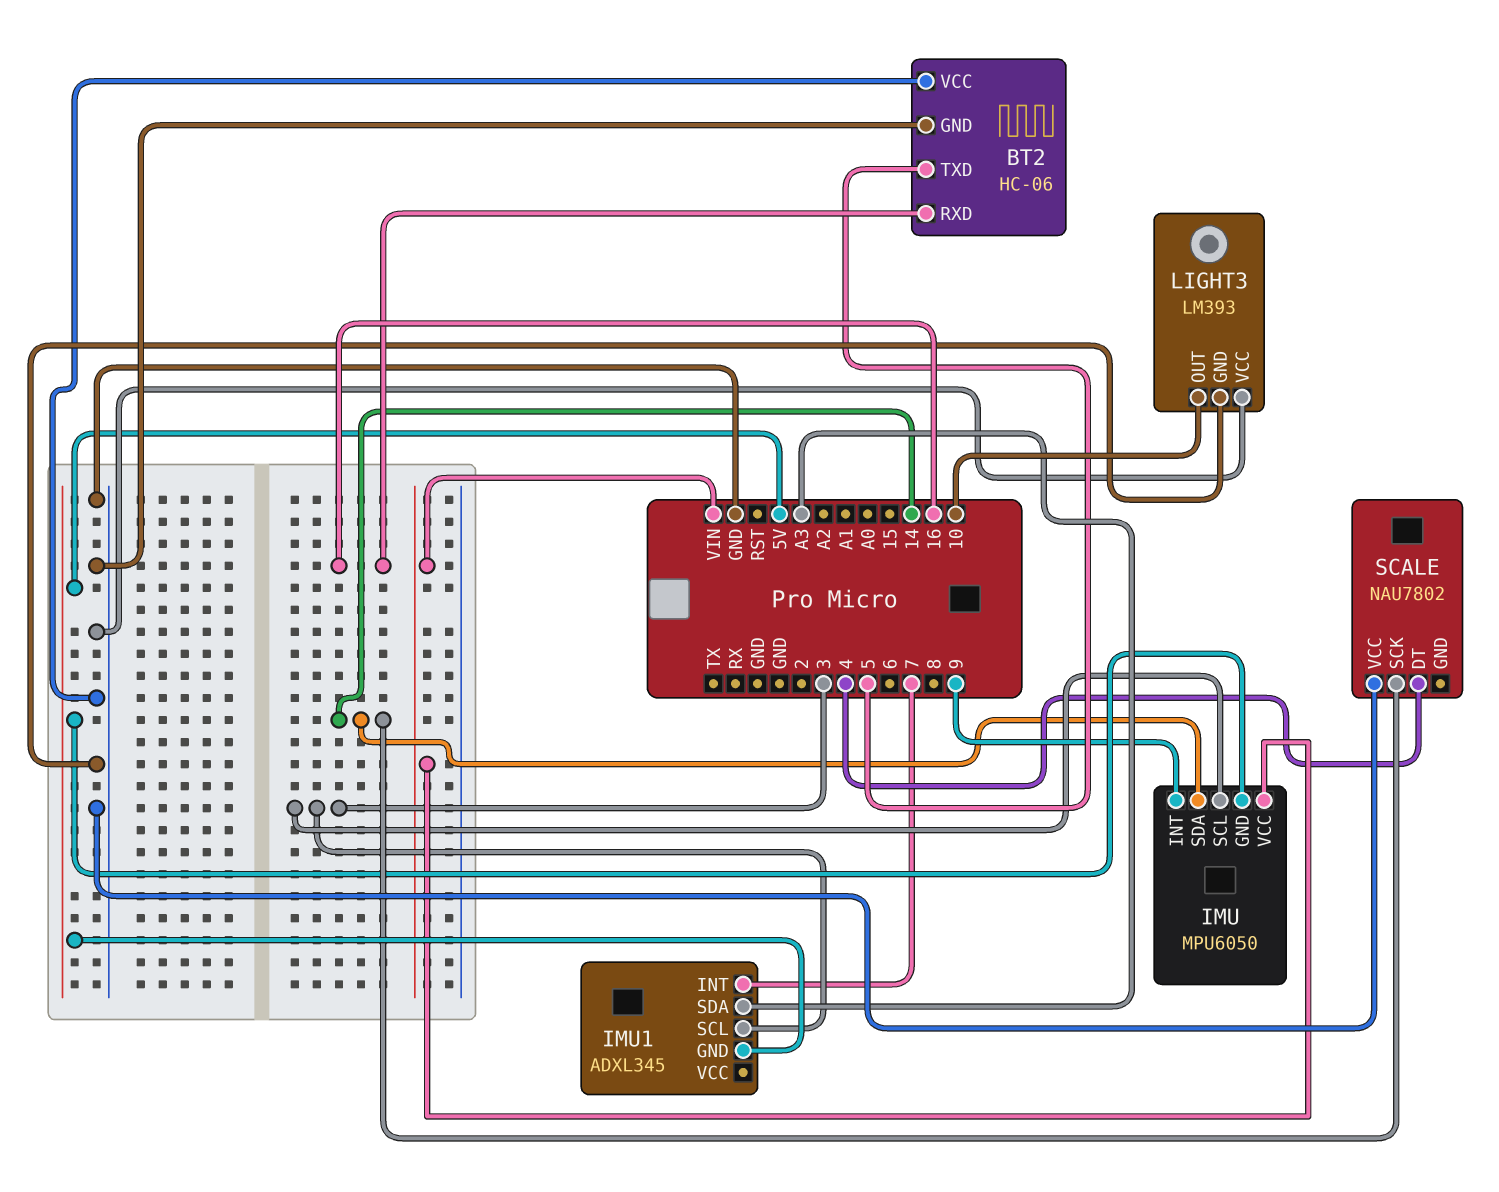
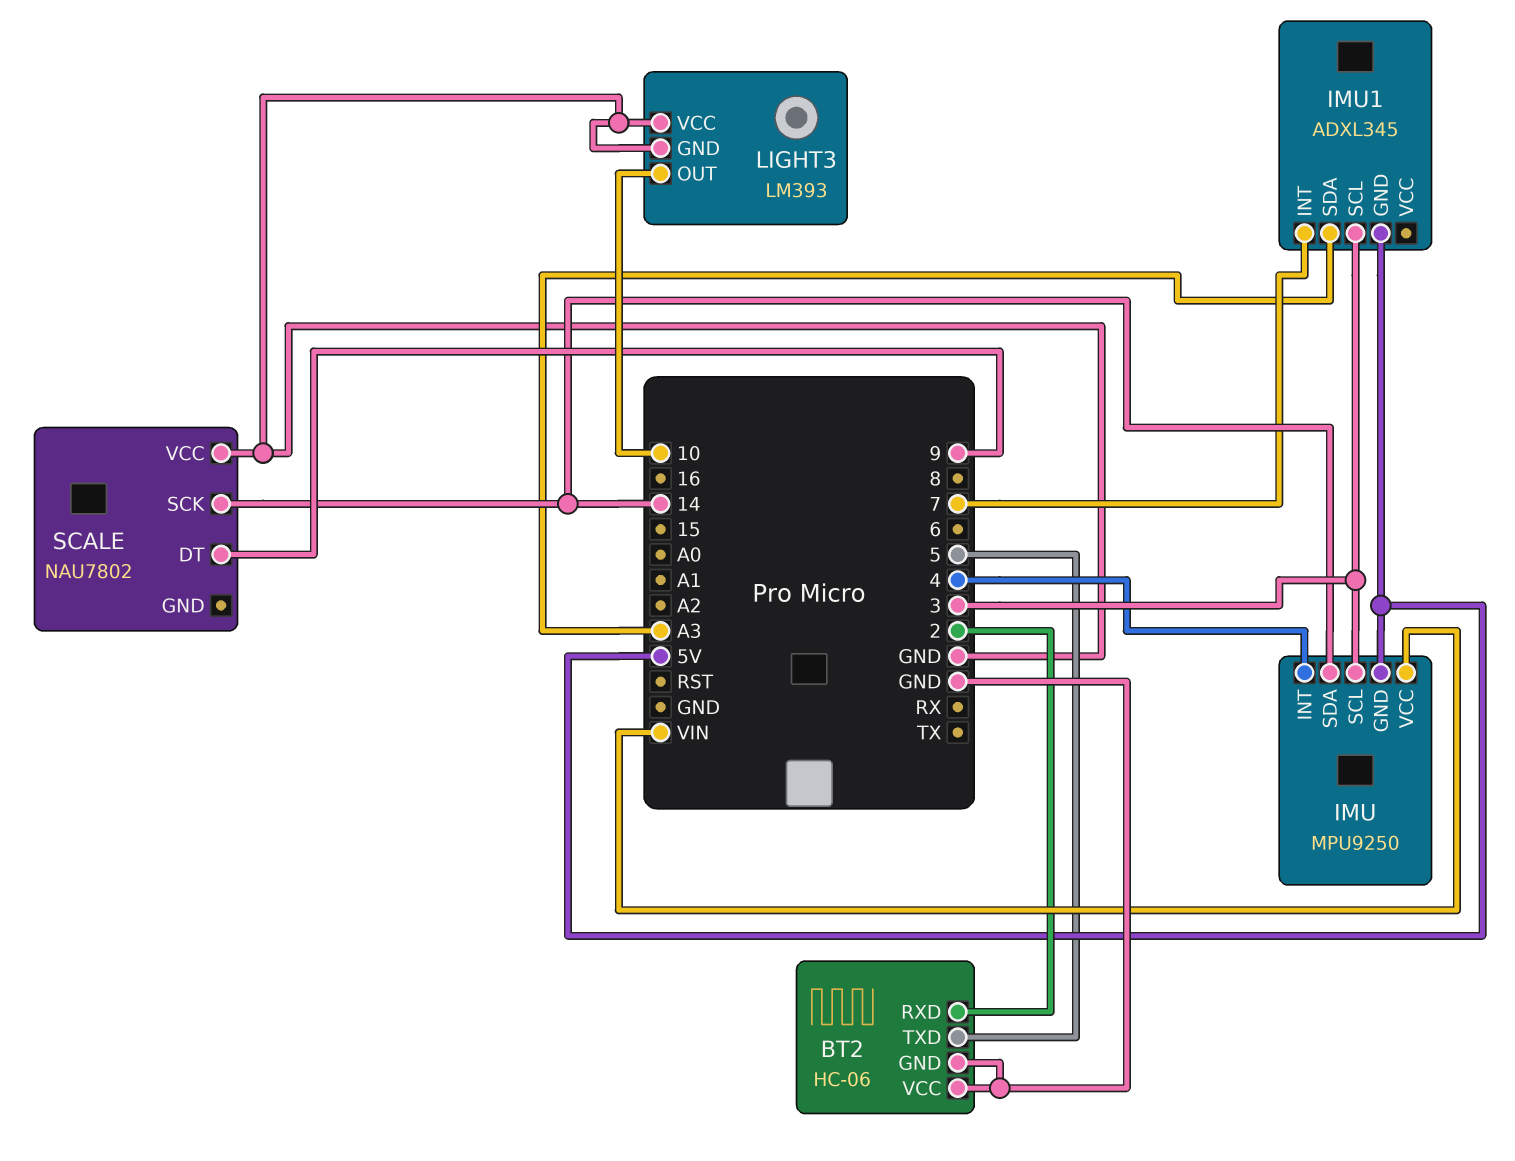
BT2 pin RXD: 16 -> 2
IMU: MPU6050 -> MPU9250
IMU pin INT: 9 -> 4
SCALE pin DT: 4 -> 9

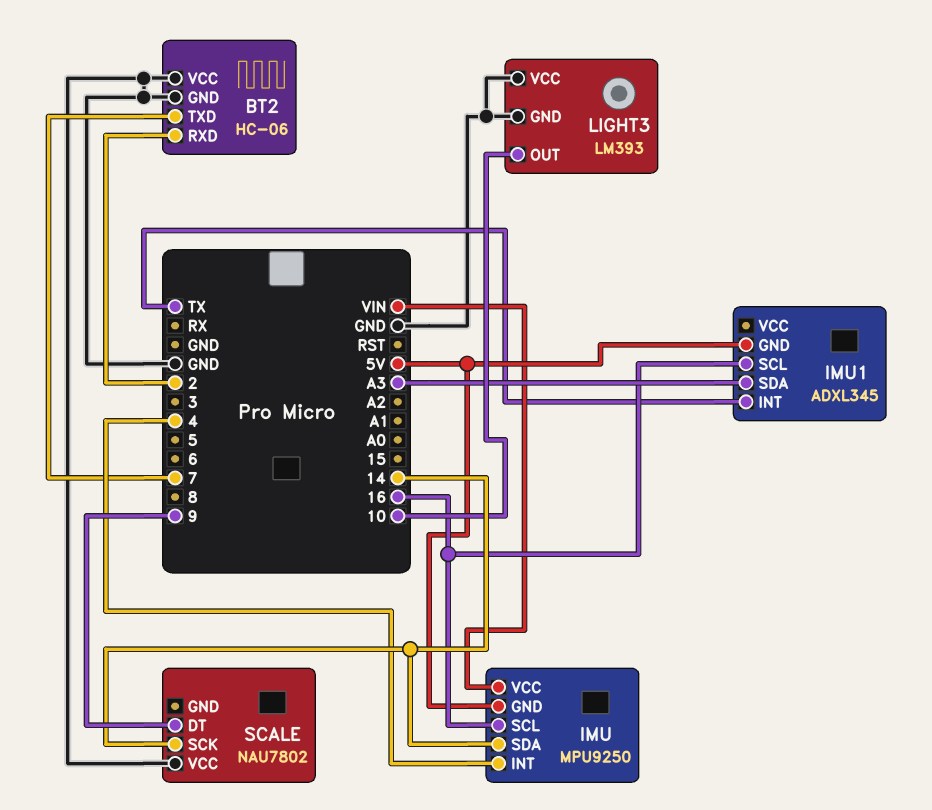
BT2 pin TXD: 5 -> 7
IMU pin SCL: 3 -> 16
IMU1 pin INT: 7 -> TX
IMU1 pin SCL: 3 -> 16

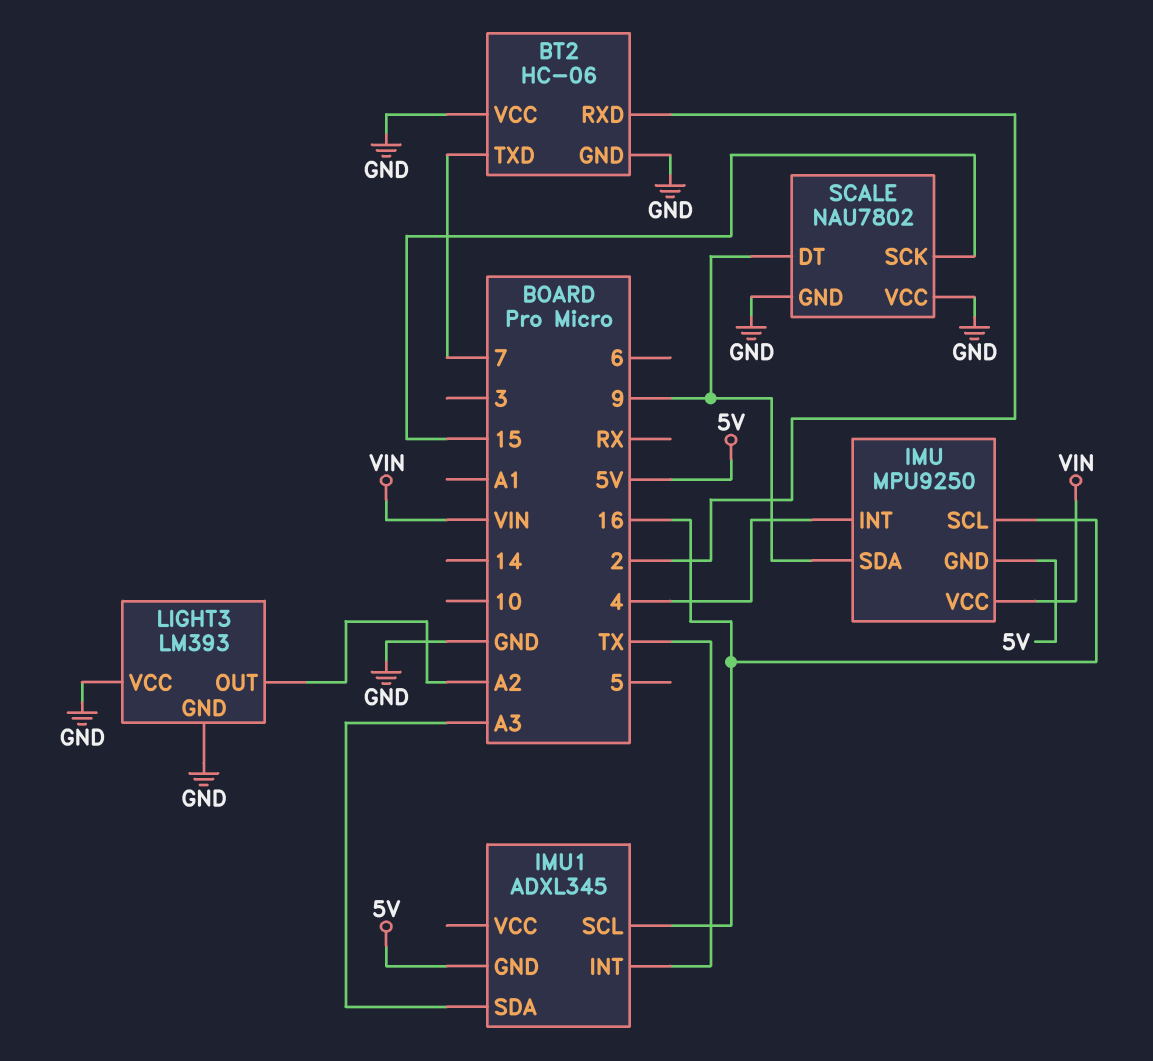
IMU pin SDA: 14 -> 9
LIGHT3 pin OUT: 10 -> A2
SCALE pin GND: none -> GND
SCALE pin SCK: 14 -> 15

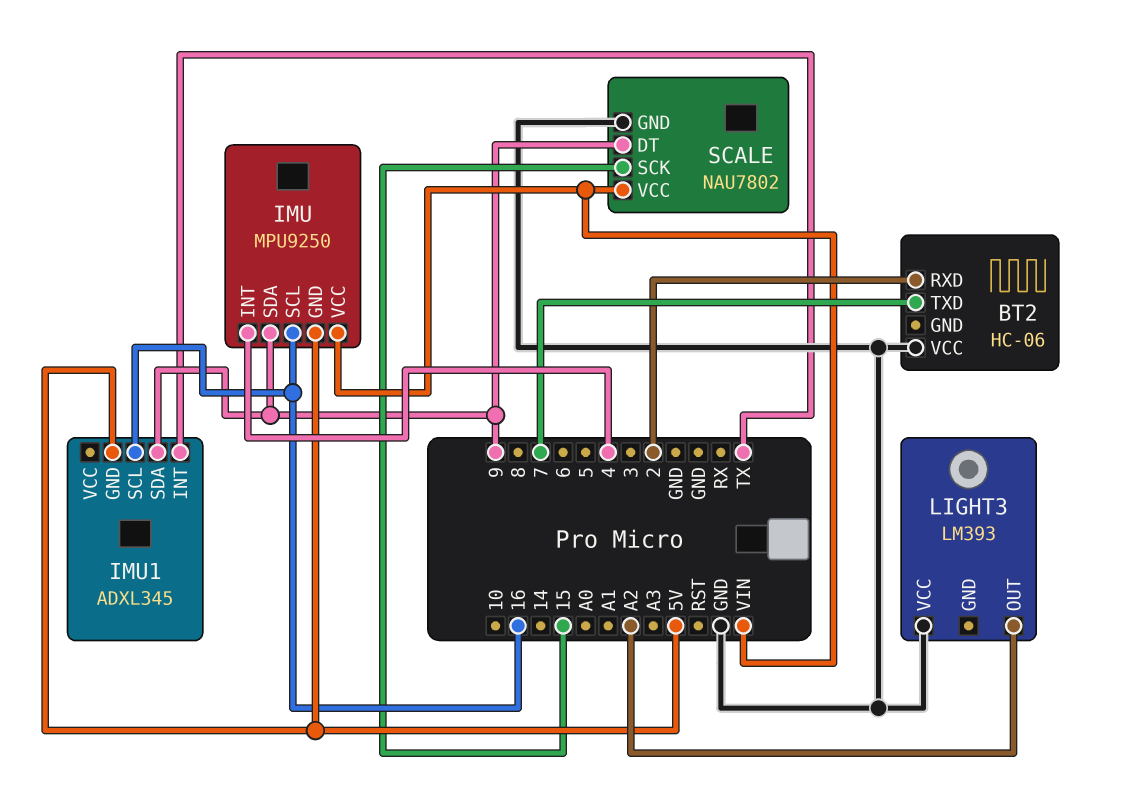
BT2 pin GND: GND -> none
IMU1 pin SDA: A3 -> 9
LIGHT3 pin GND: GND -> none
SCALE pin VCC: GND -> VIN

